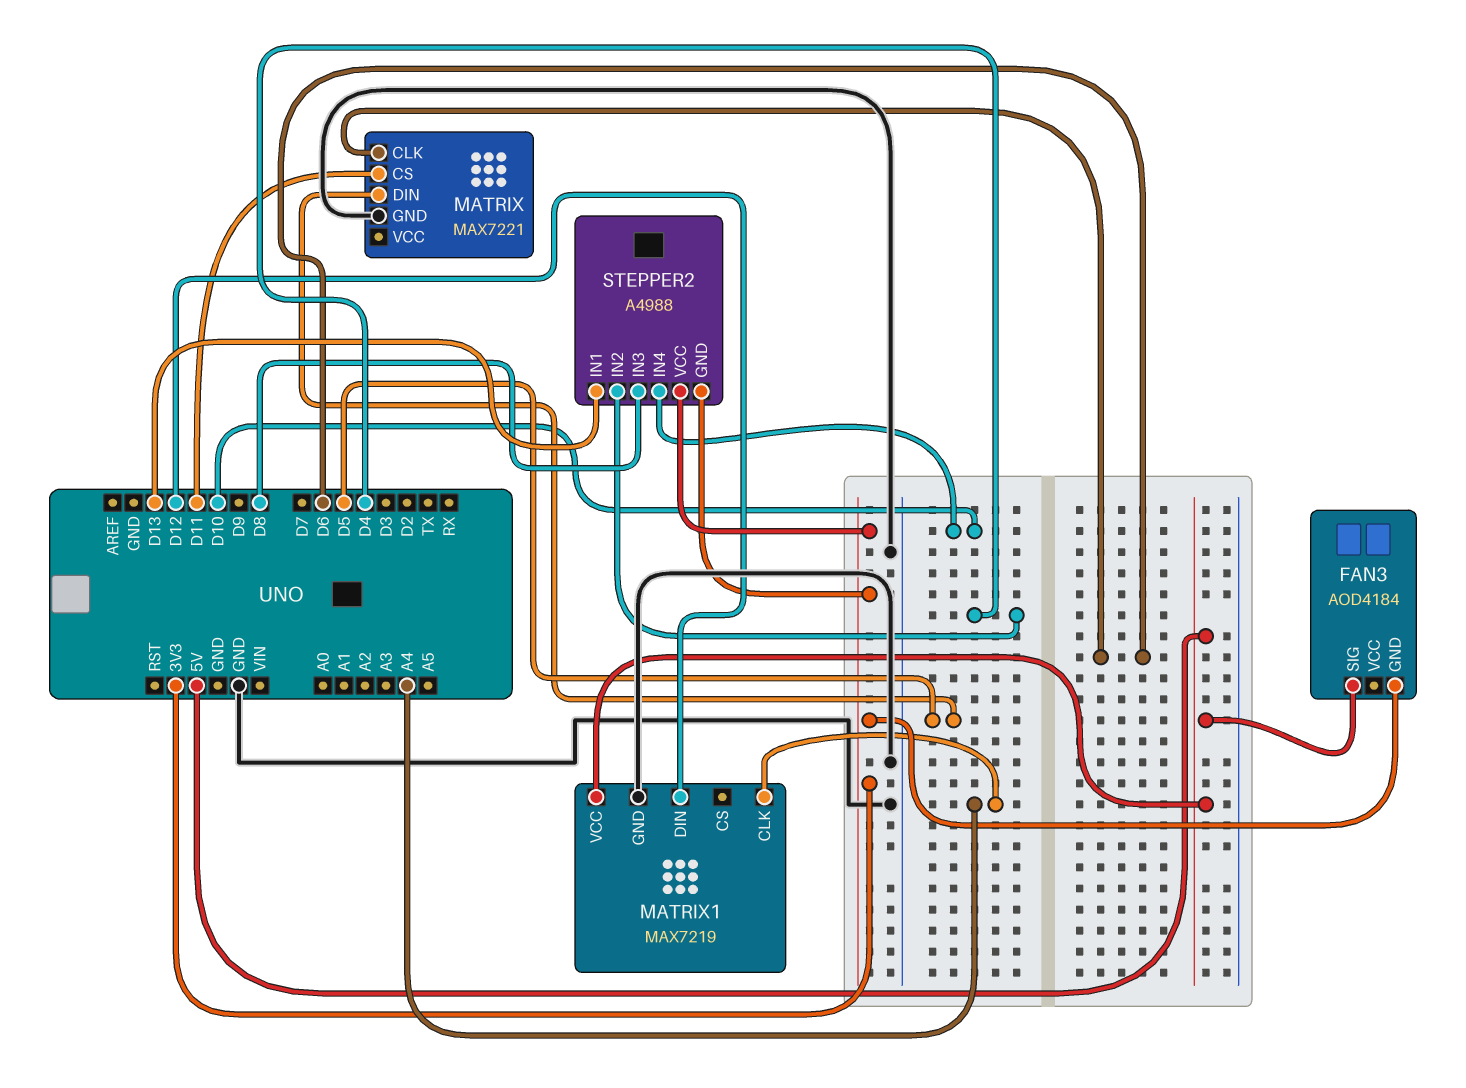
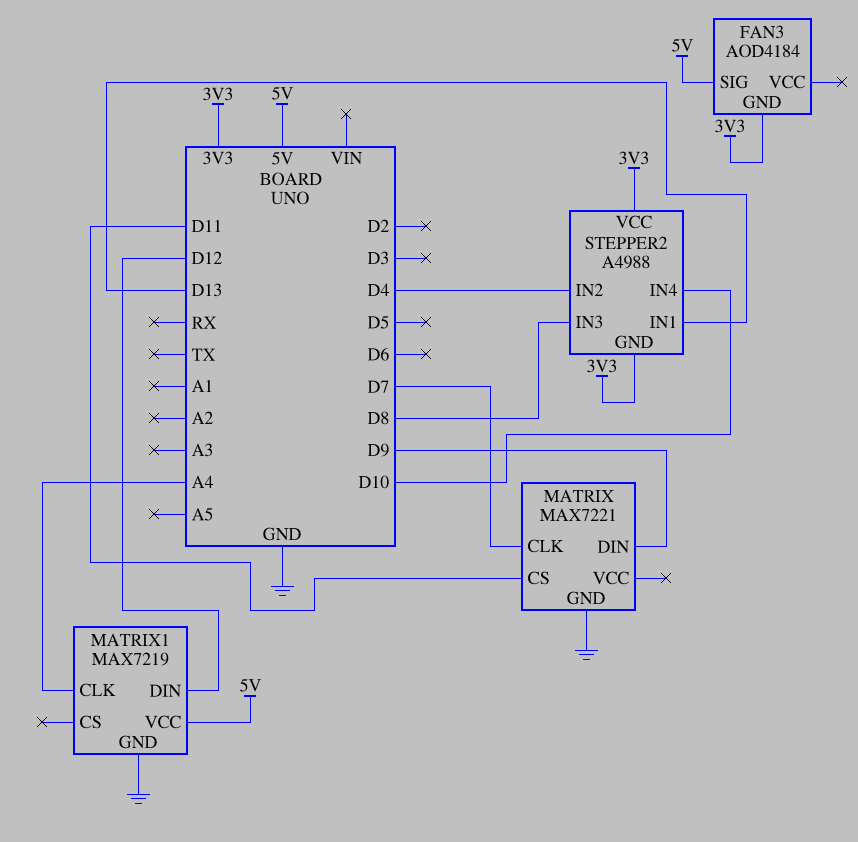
MATRIX pin CLK: D6 -> D7
MATRIX pin DIN: D5 -> D9

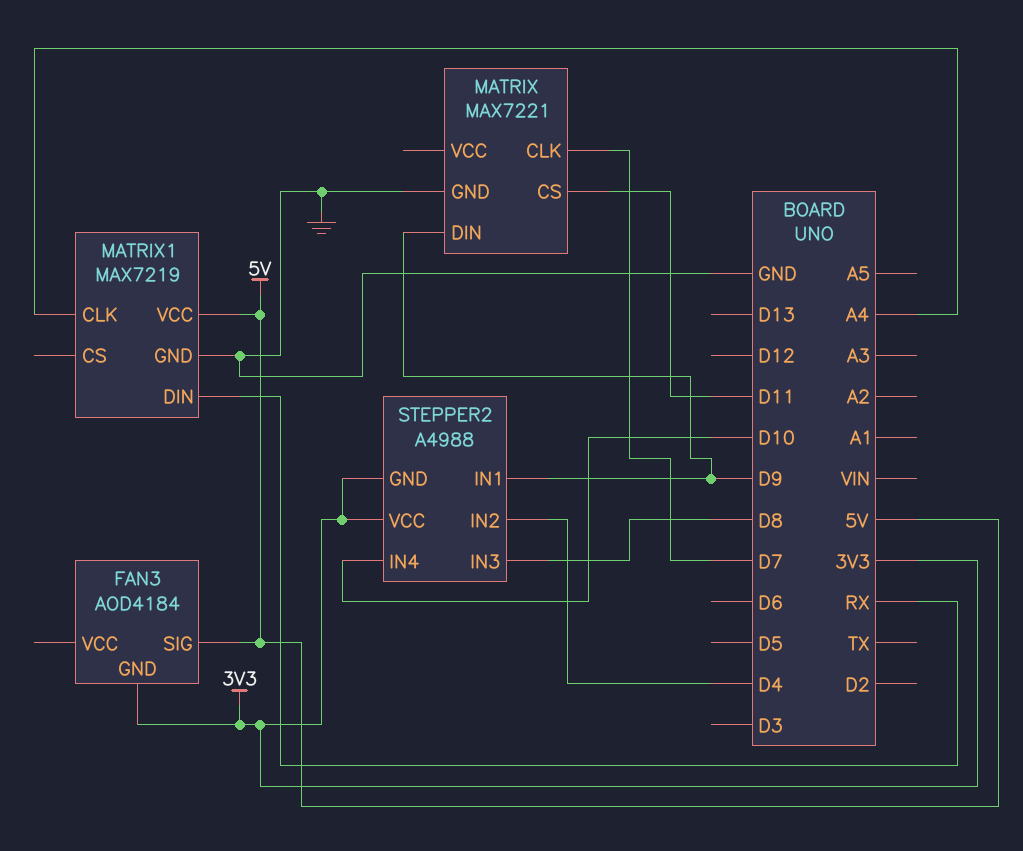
MATRIX1 pin DIN: D12 -> RX
STEPPER2 pin IN1: D13 -> D9

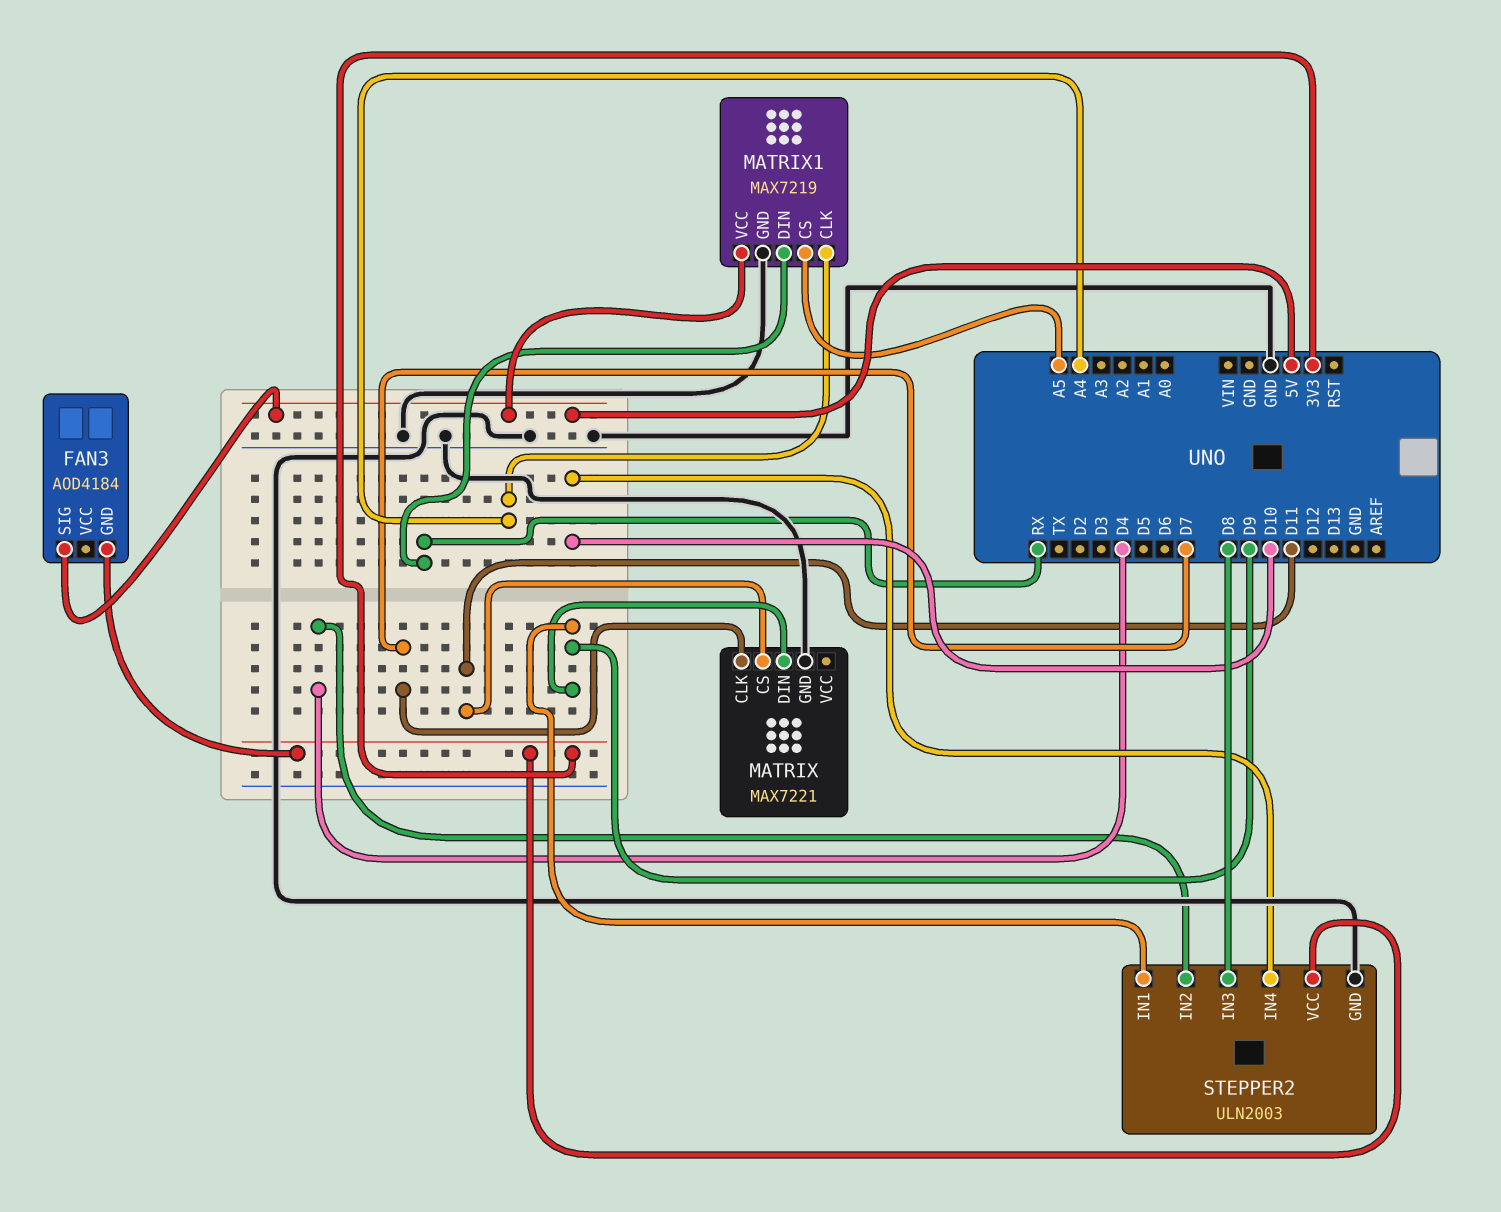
MATRIX1 pin CS: none -> A5
STEPPER2: A4988 -> ULN2003
STEPPER2 pin GND: 3V3 -> GND

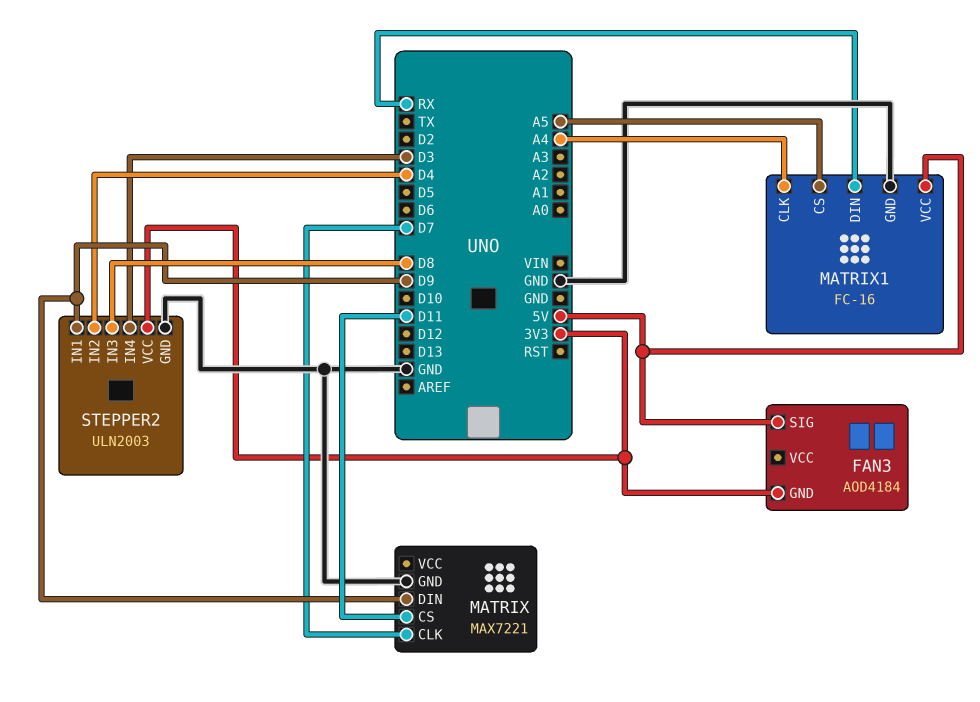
MATRIX1: MAX7219 -> FC-16
STEPPER2 pin IN4: D10 -> D3

